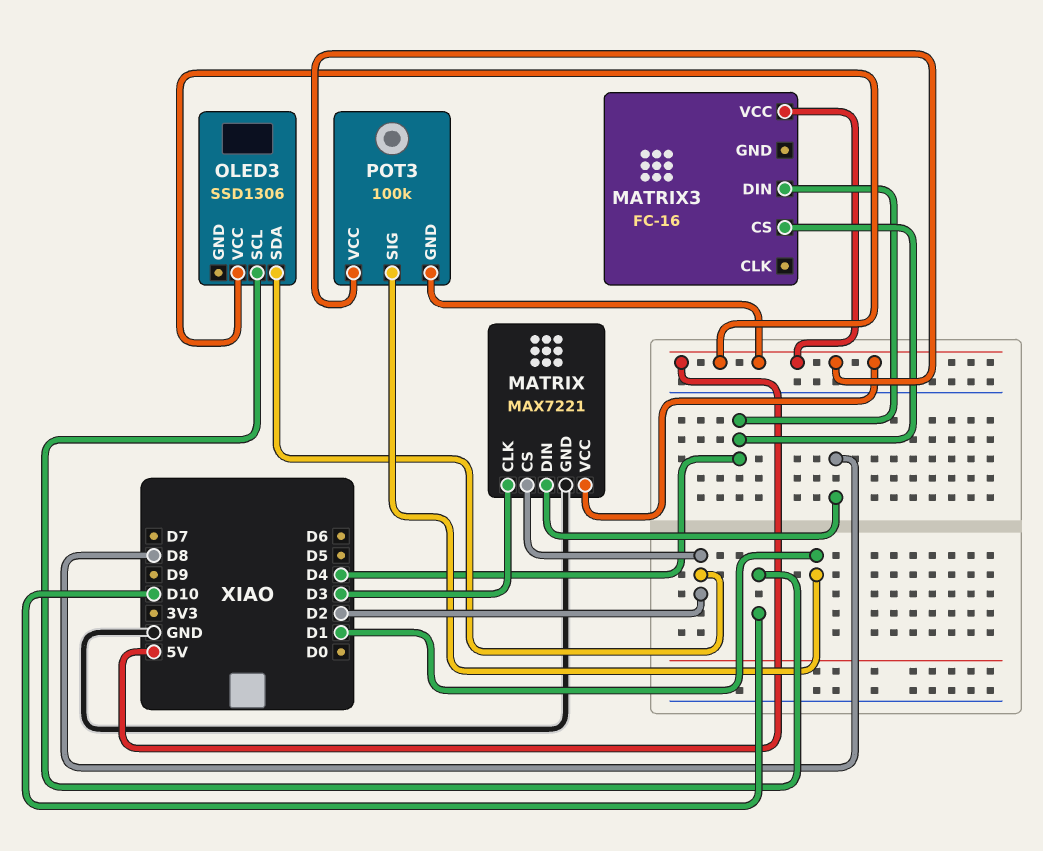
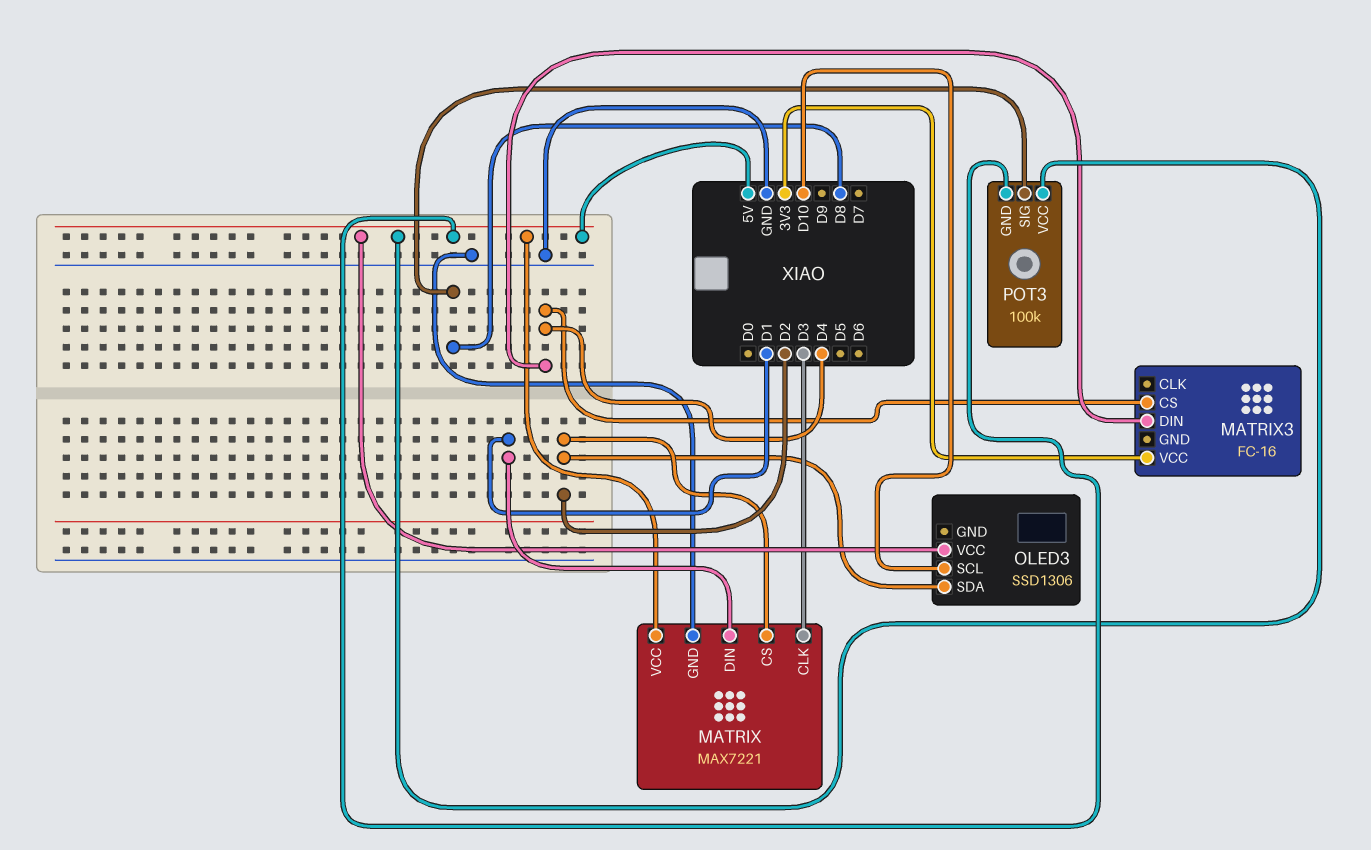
MATRIX pin DIN: D8 -> D1
MATRIX3 pin VCC: 5V -> 3V3
POT3 pin SIG: D1 -> D8

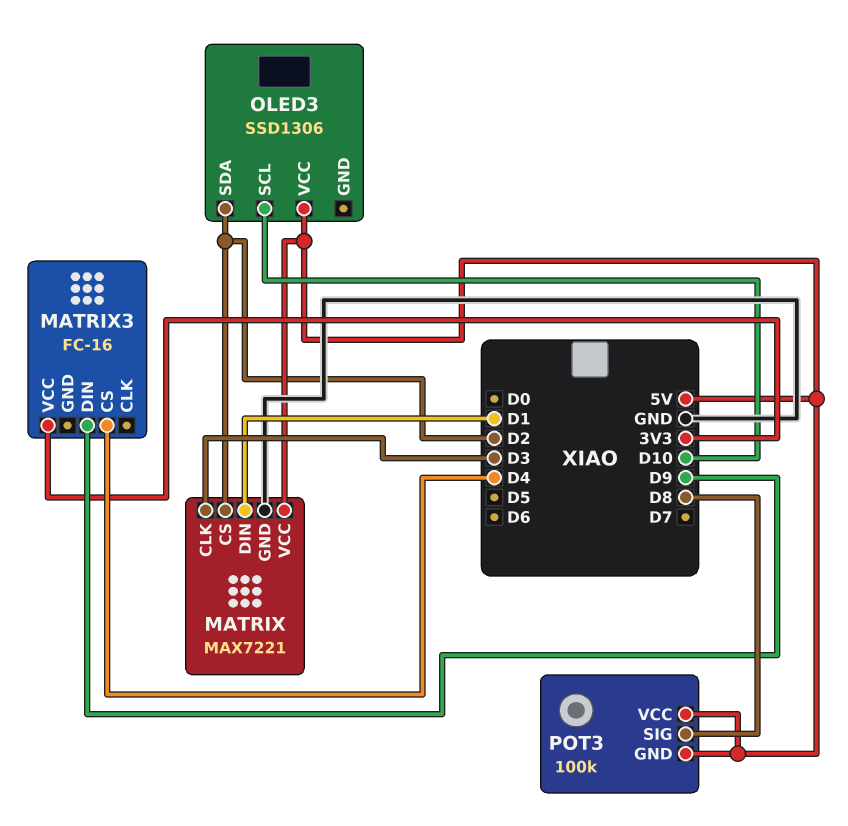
MATRIX3 pin DIN: D4 -> D9

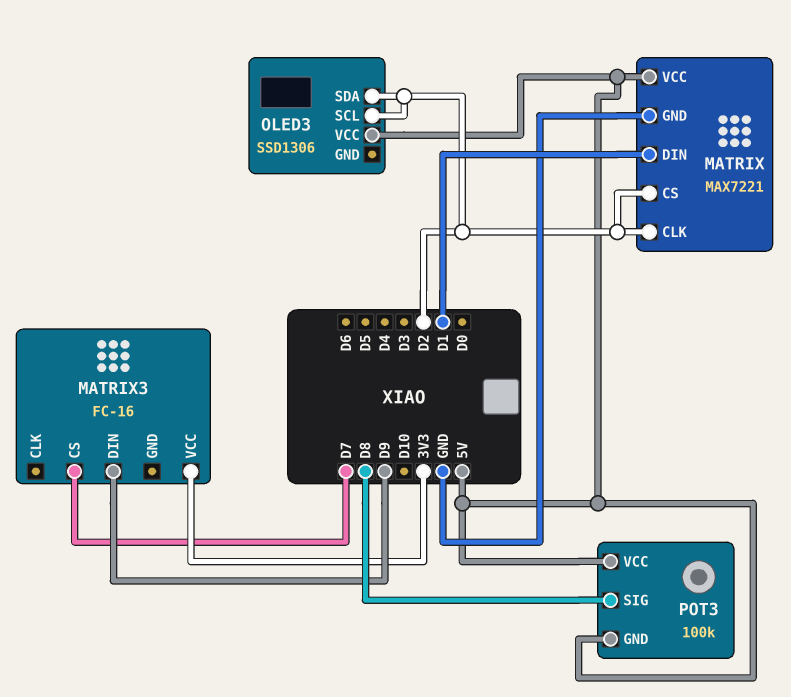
MATRIX pin CLK: D3 -> D2
MATRIX3 pin CS: D4 -> D7
OLED3 pin SCL: D10 -> D2

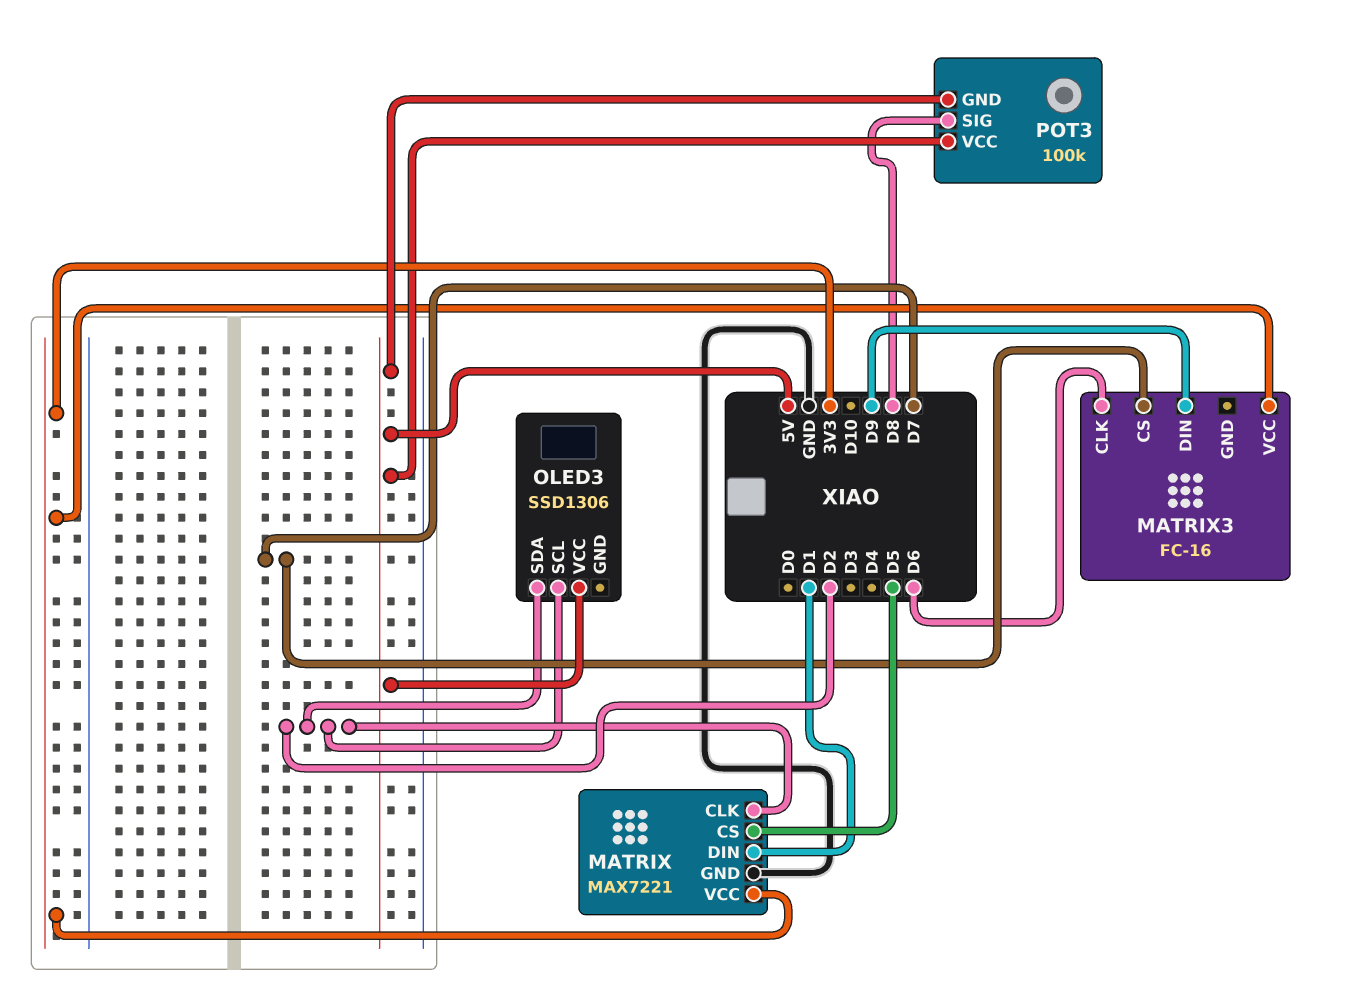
MATRIX pin CS: D2 -> D5
MATRIX pin VCC: 5V -> 3V3
MATRIX3 pin CLK: none -> D6

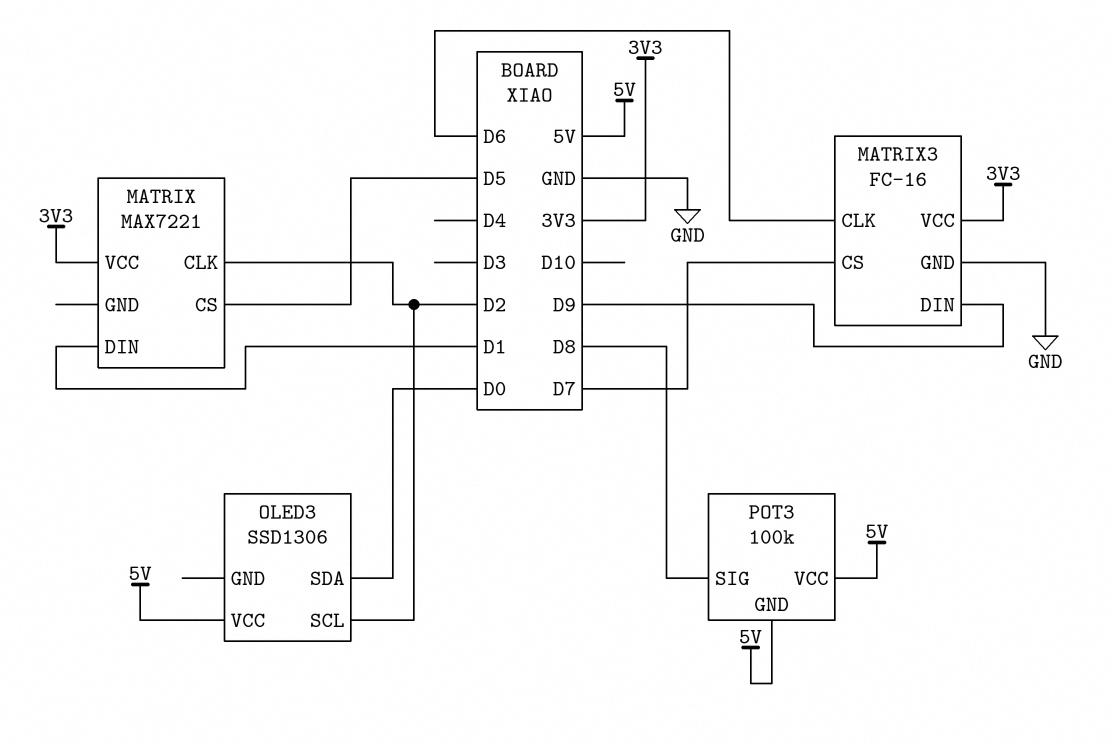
MATRIX pin GND: GND -> none
MATRIX3 pin GND: none -> GND
OLED3 pin SDA: D2 -> D0

